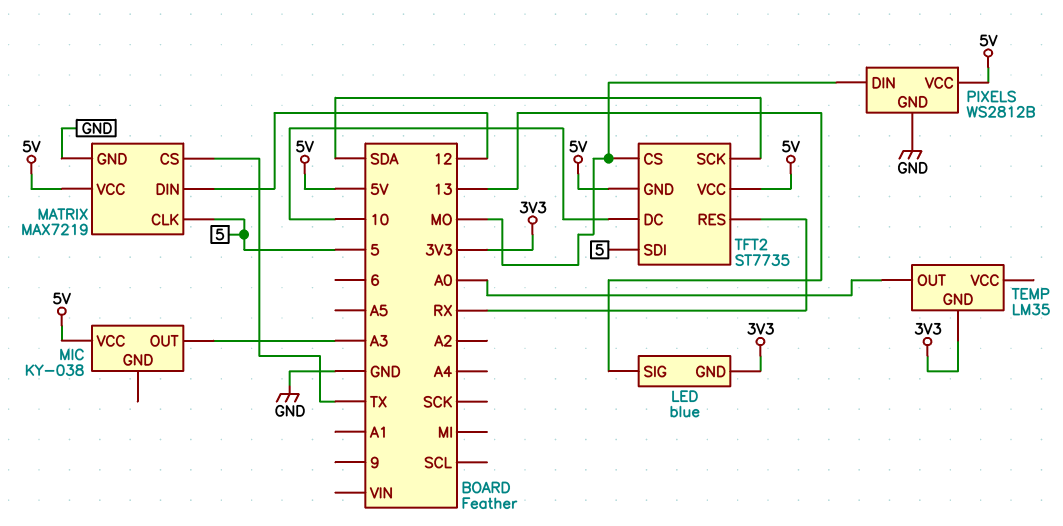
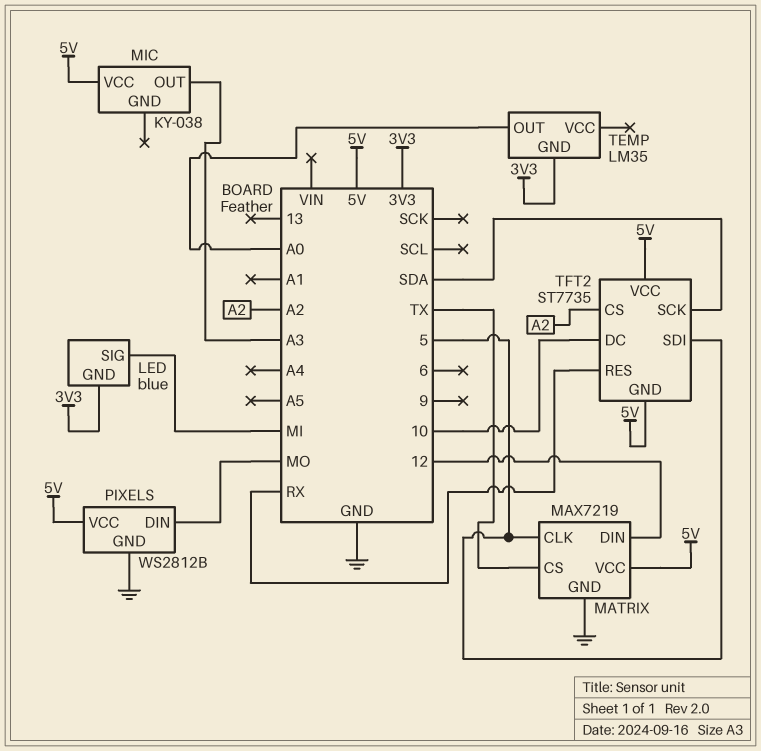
LED pin SIG: 13 -> MI
TFT2 pin CS: MO -> A2

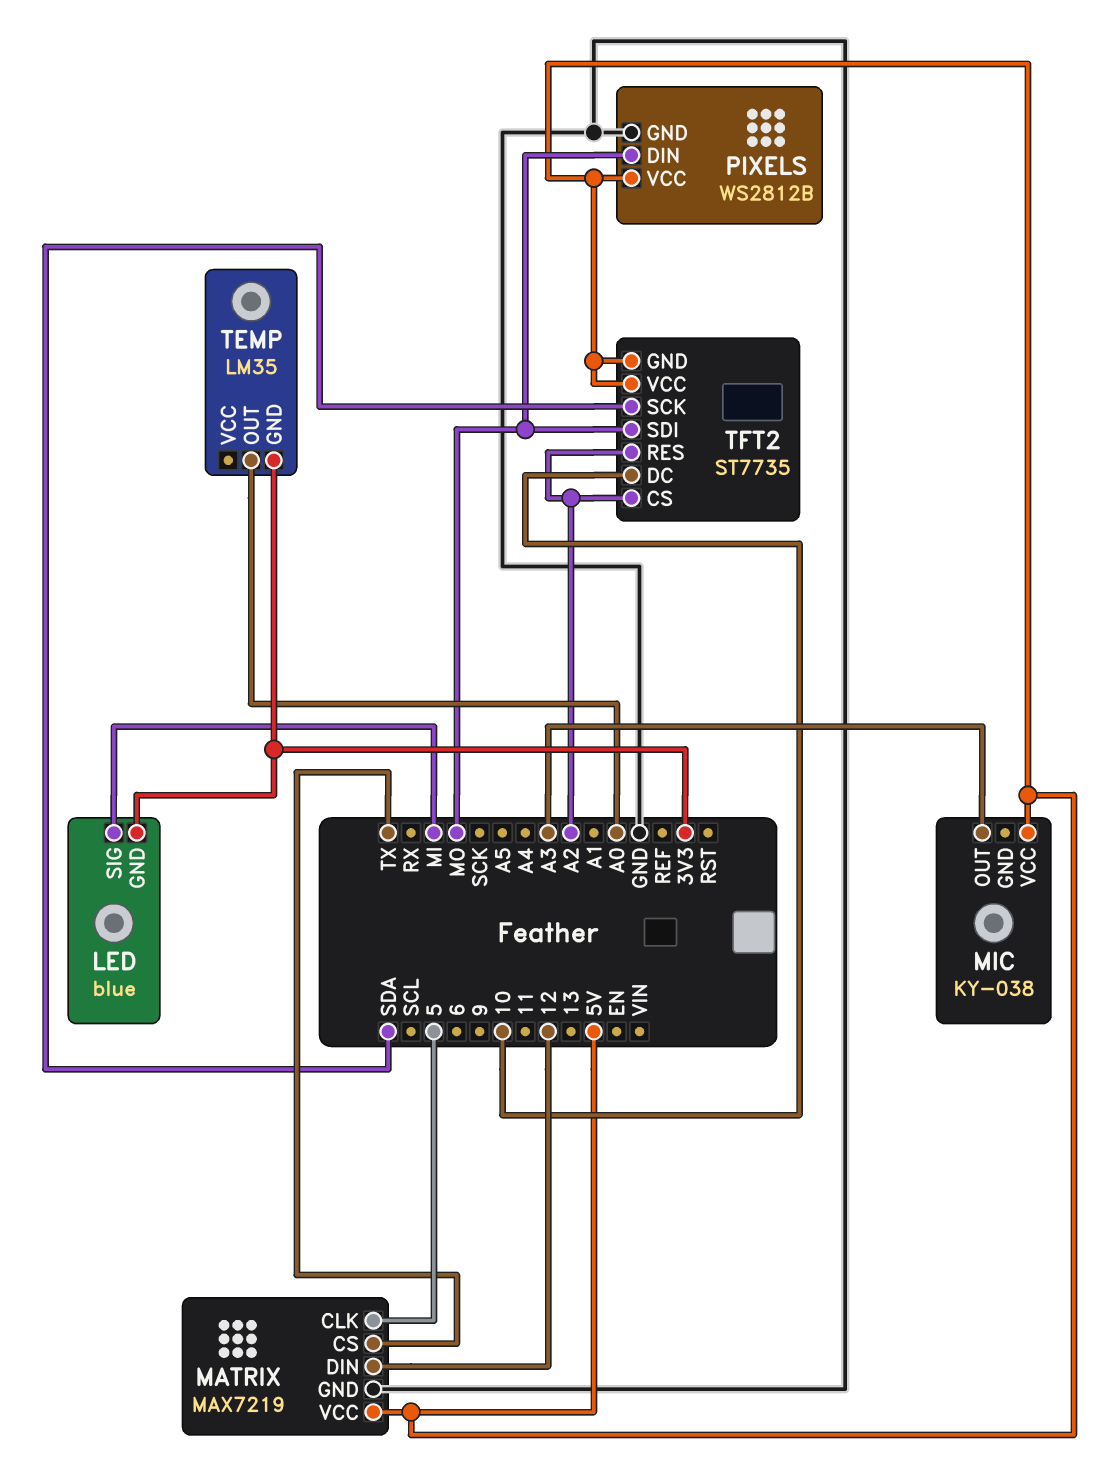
TFT2 pin RES: RX -> A2
TFT2 pin SDI: 5 -> MO

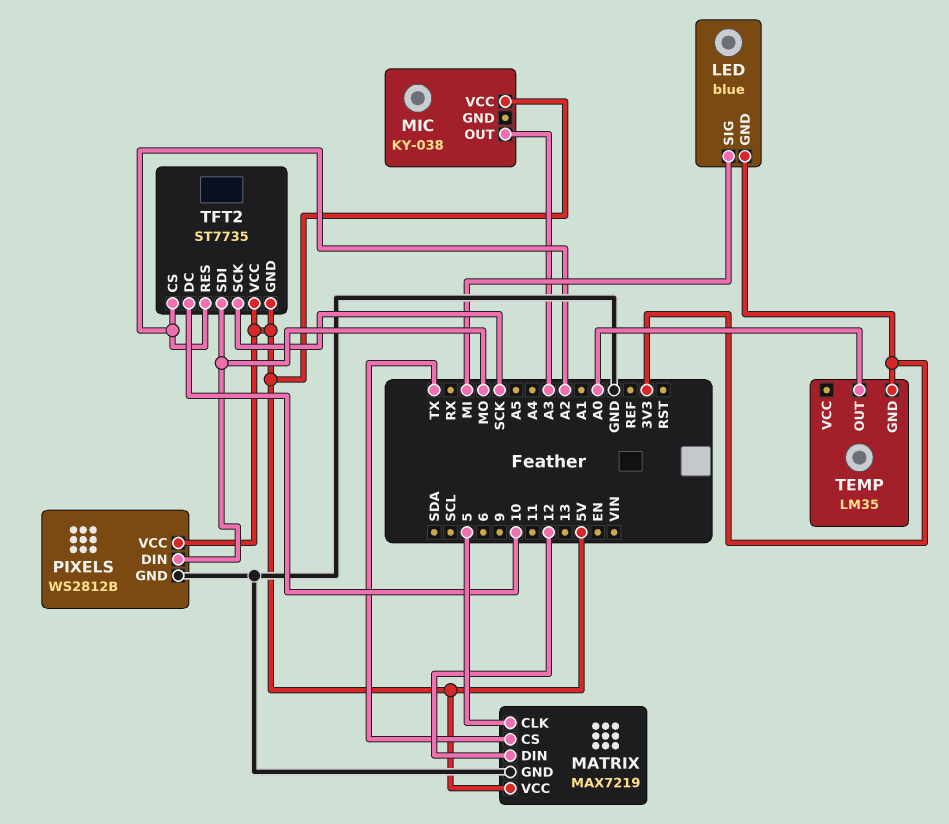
TFT2 pin SCK: SDA -> SCK

